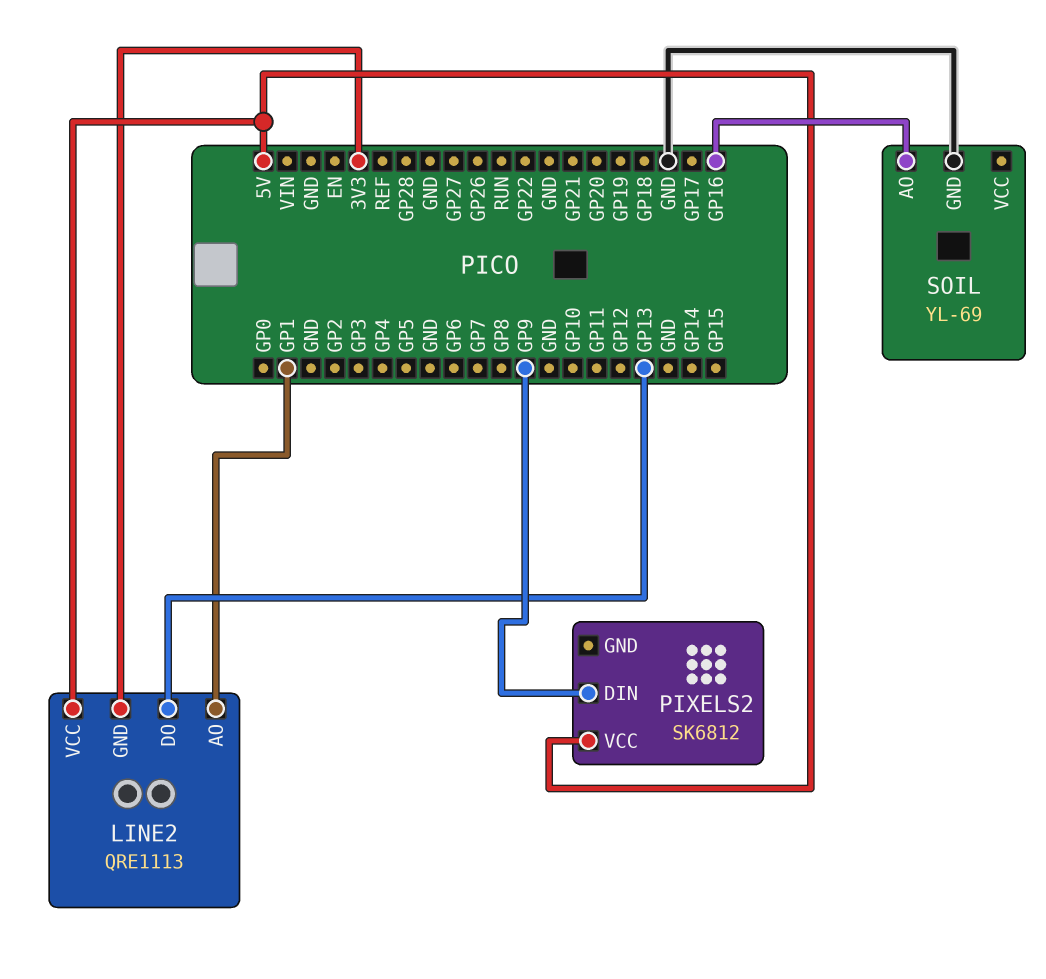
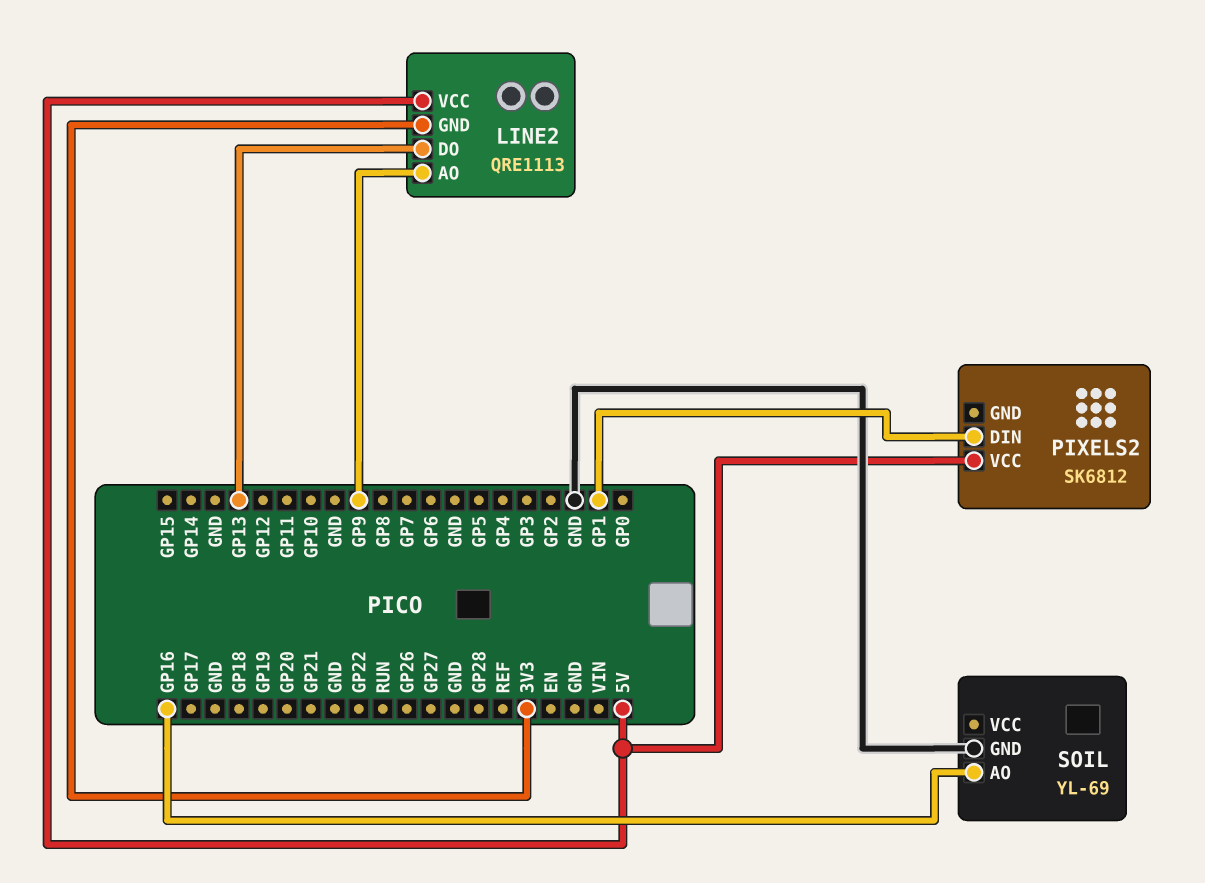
LINE2 pin AO: GP1 -> GP9
PIXELS2 pin DIN: GP9 -> GP1

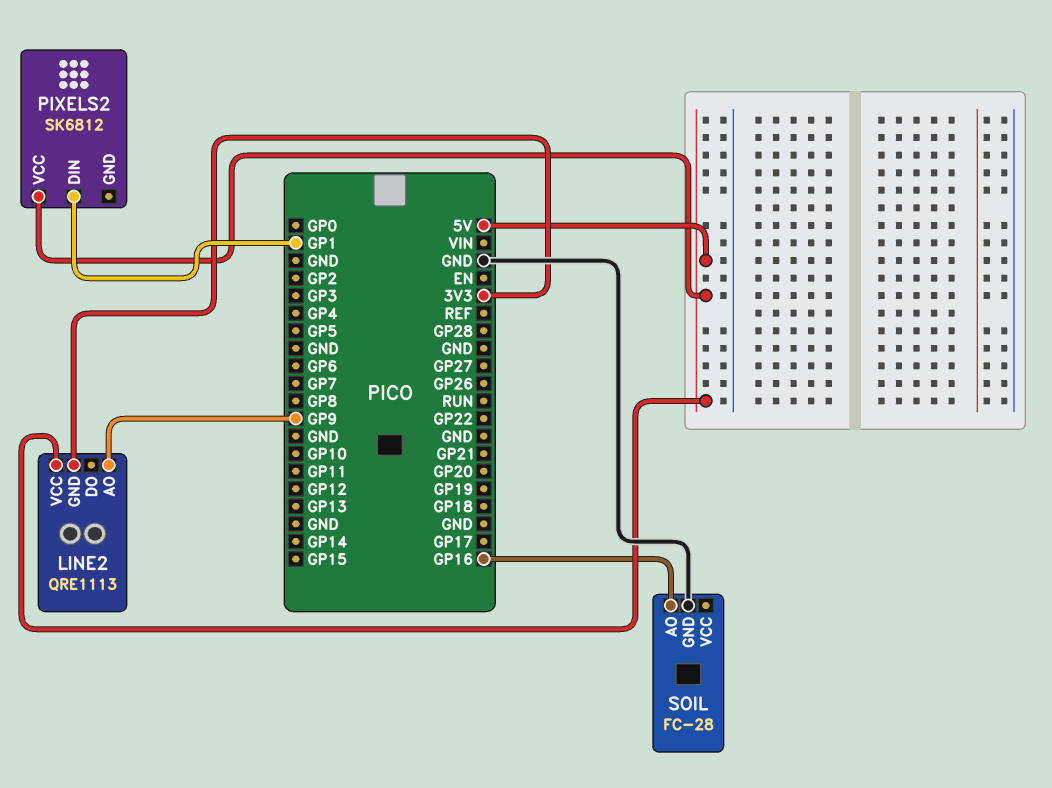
LINE2 pin DO: GP13 -> none
SOIL: YL-69 -> FC-28

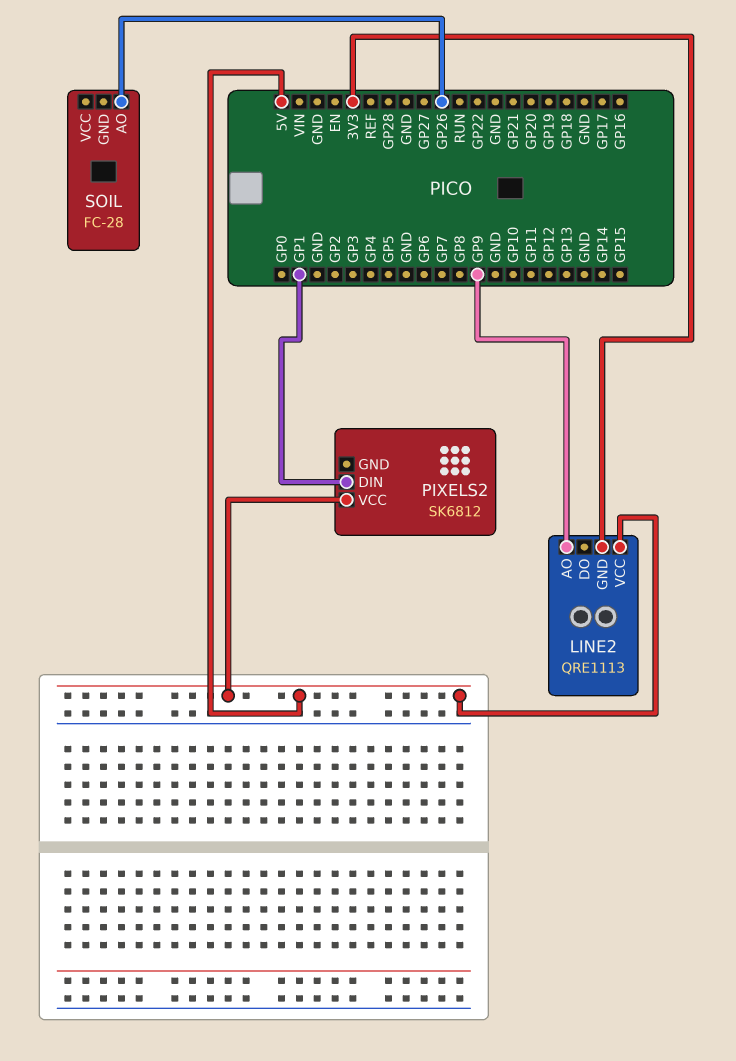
SOIL pin AO: GP16 -> GP26
SOIL pin GND: GND -> none

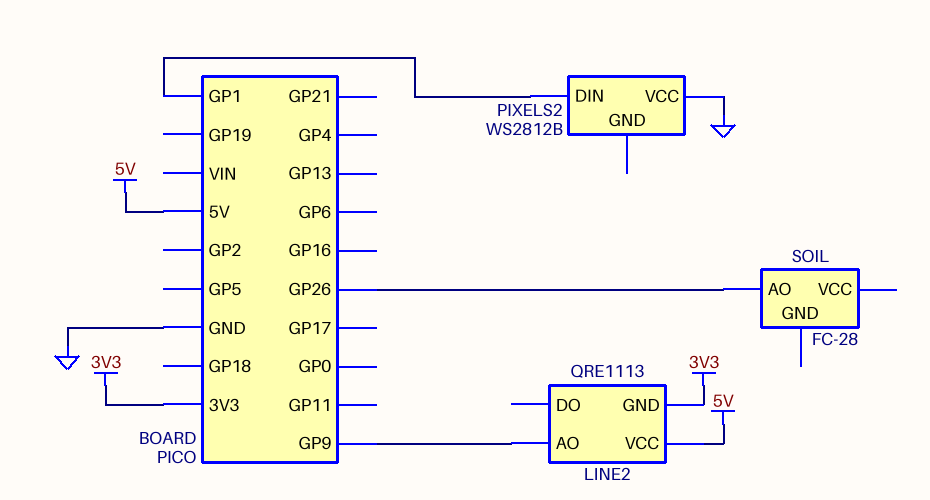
PIXELS2: SK6812 -> WS2812B
PIXELS2 pin VCC: 5V -> GND

